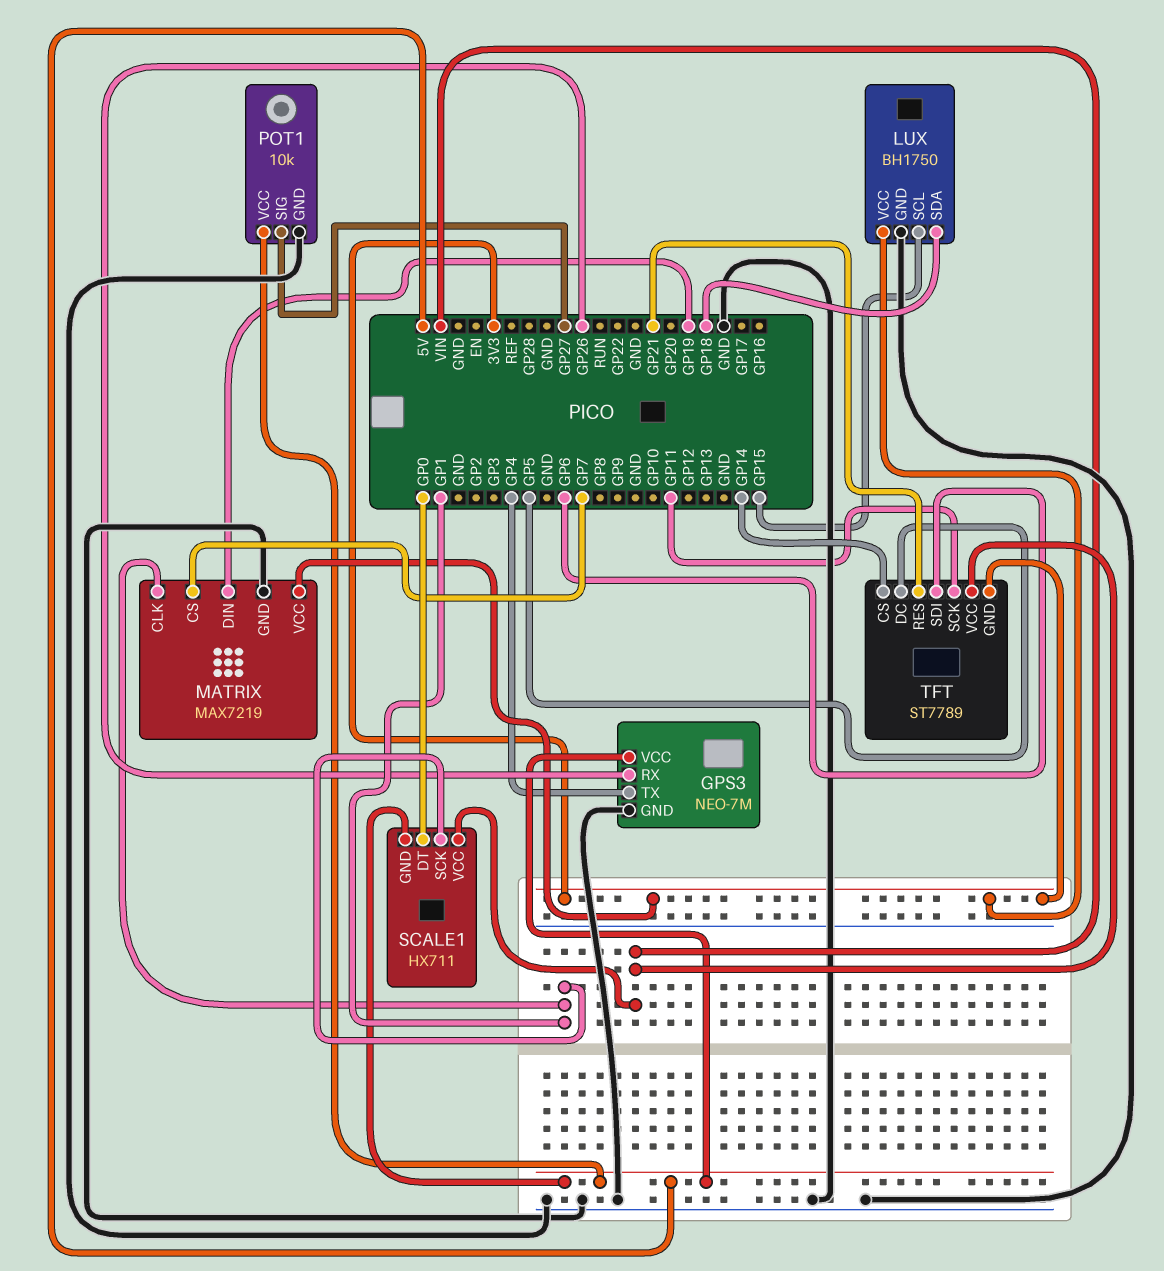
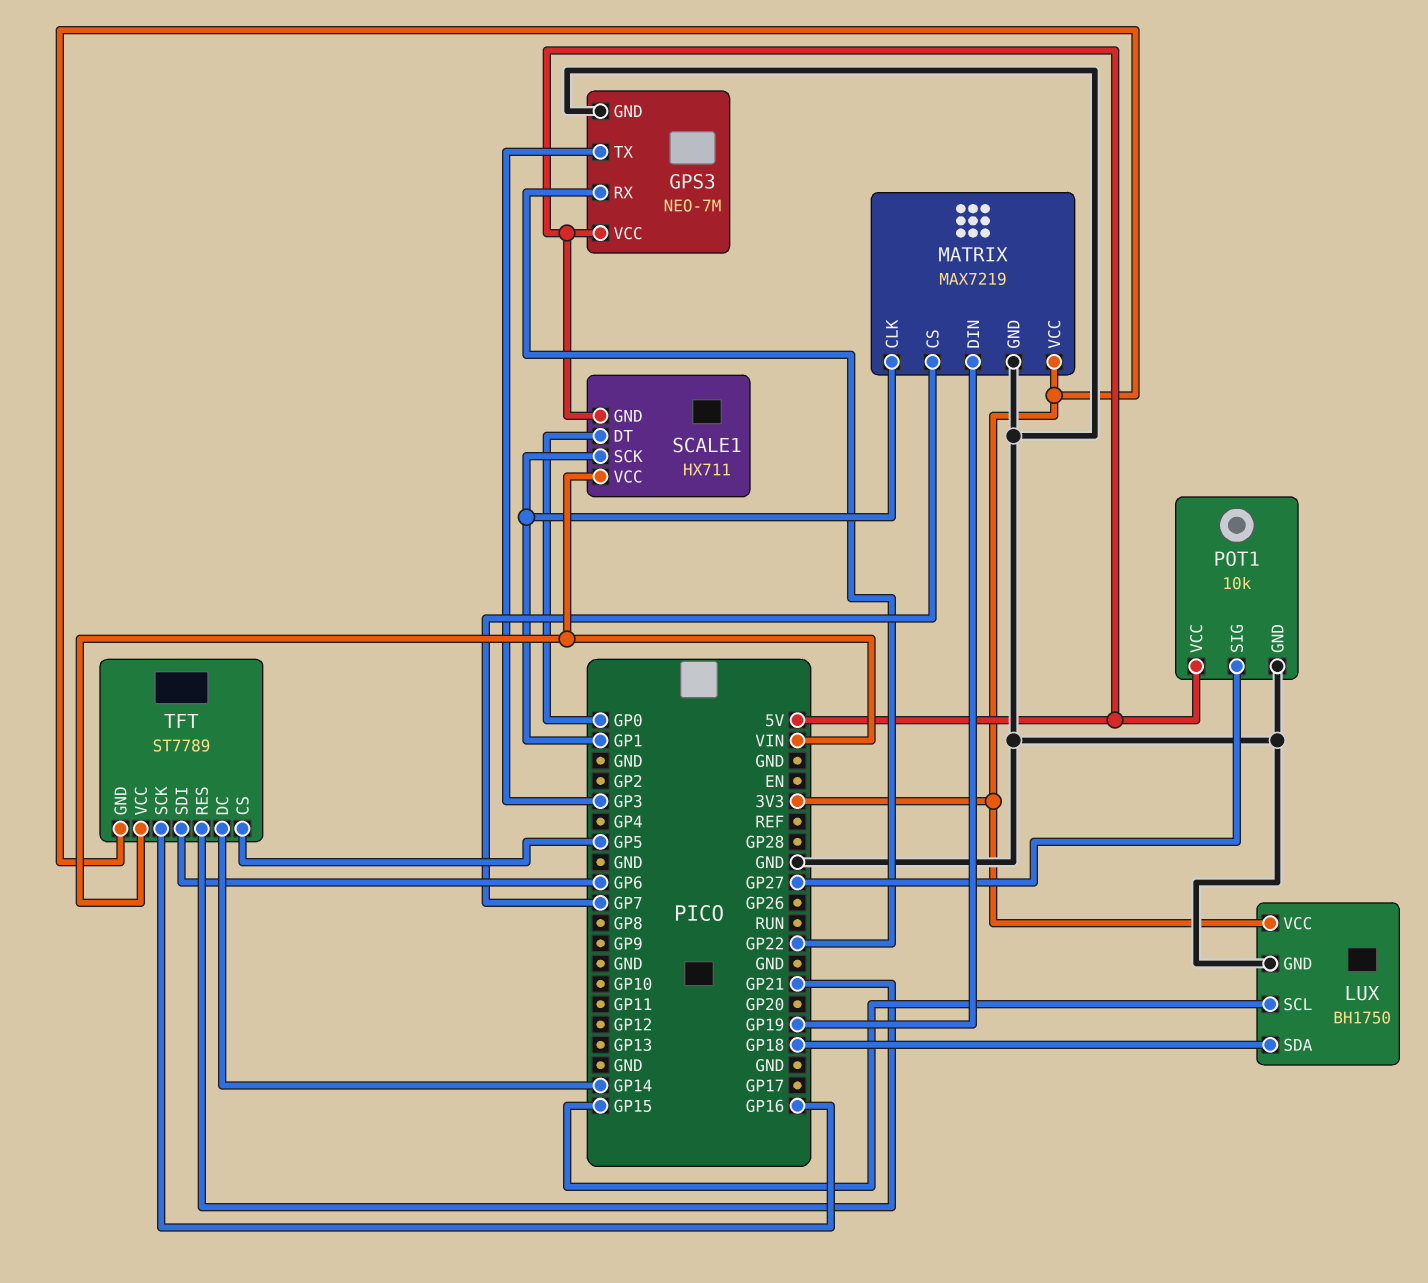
GPS3 pin RX: GP26 -> GP22
GPS3 pin TX: GP4 -> GP3
TFT pin CS: GP14 -> GP5
TFT pin DC: GP5 -> GP14
TFT pin SCK: GP11 -> GP16

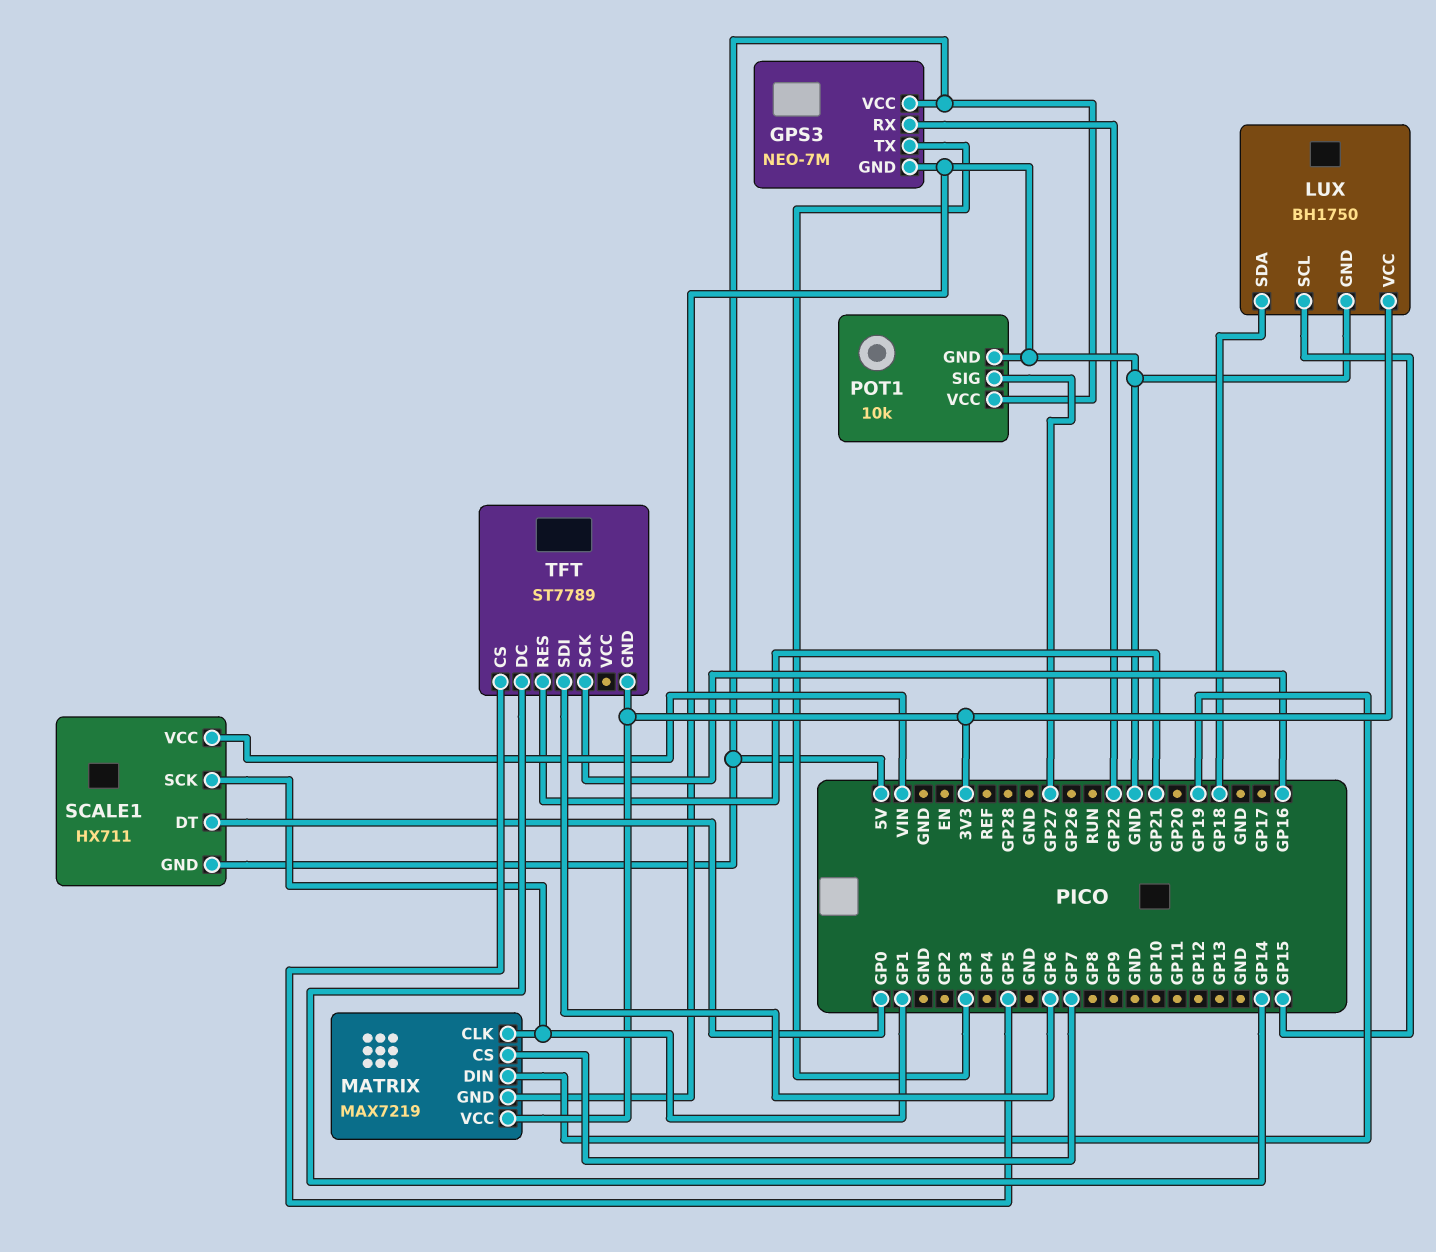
TFT pin VCC: VIN -> none

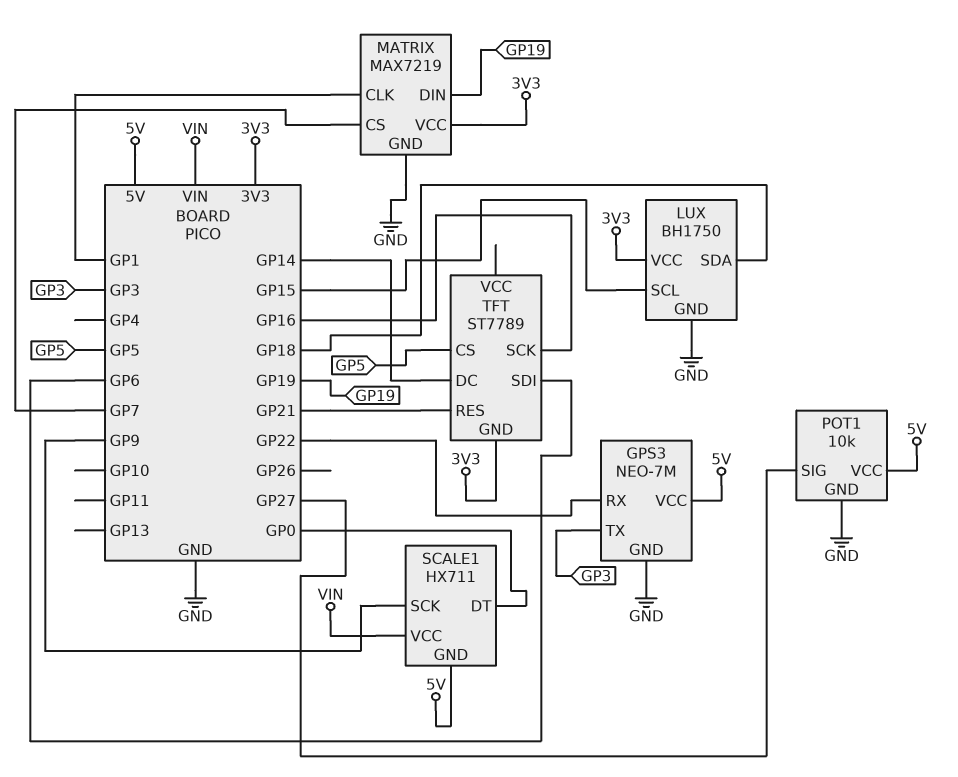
SCALE1 pin SCK: GP1 -> GP9

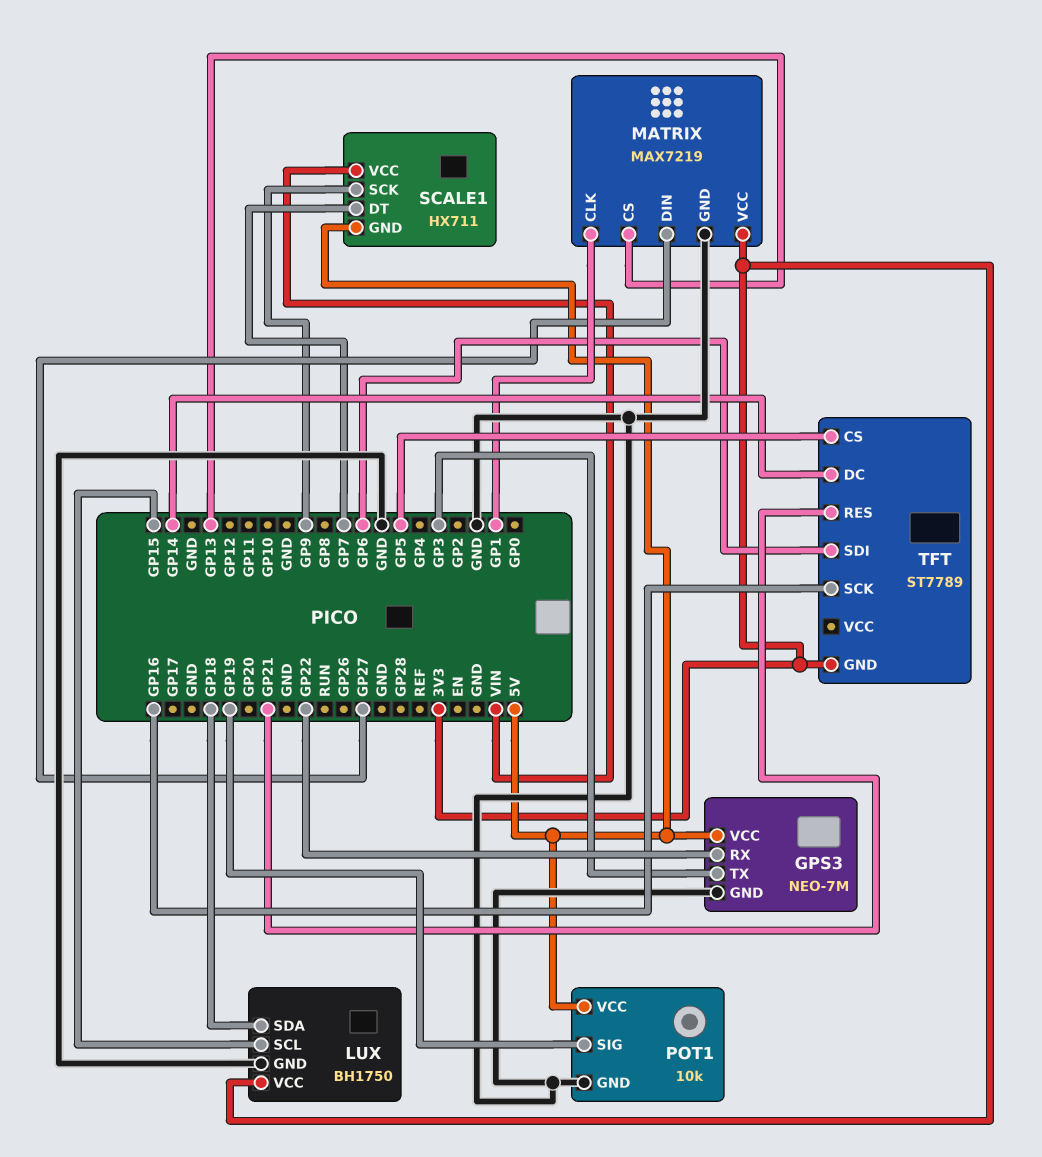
MATRIX pin CS: GP7 -> GP13
MATRIX pin DIN: GP19 -> GP27
POT1 pin SIG: GP27 -> GP19
SCALE1 pin DT: GP0 -> GP7

